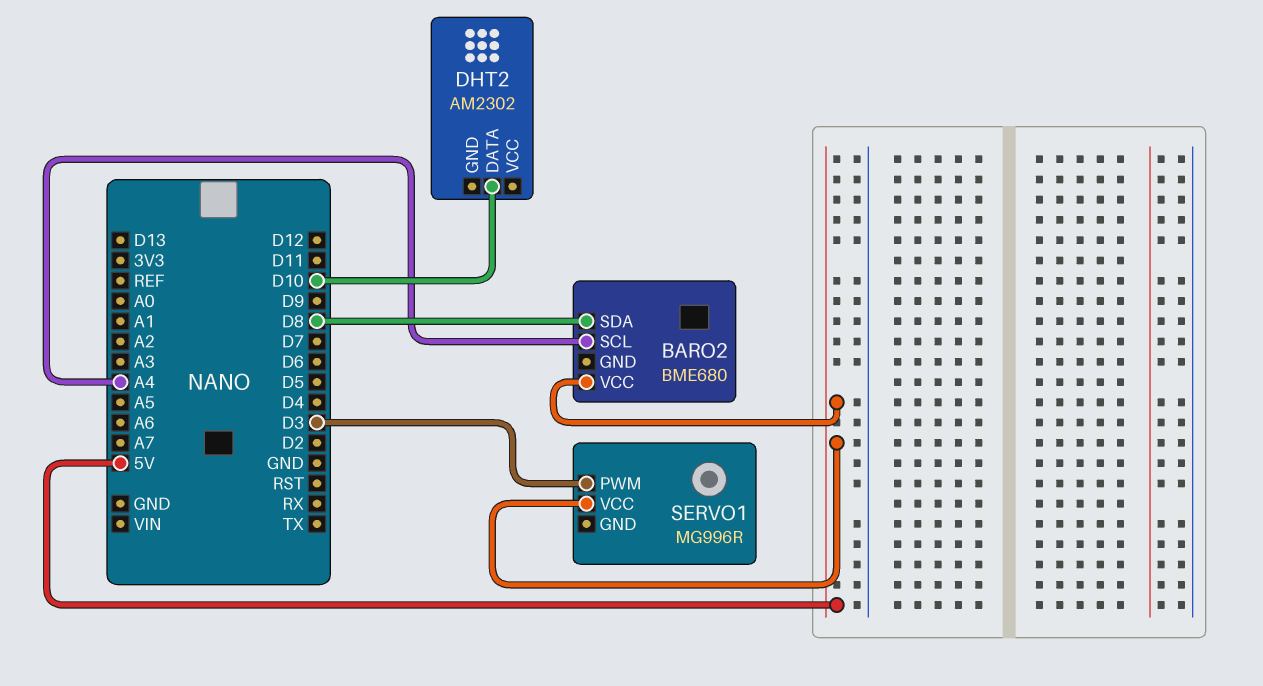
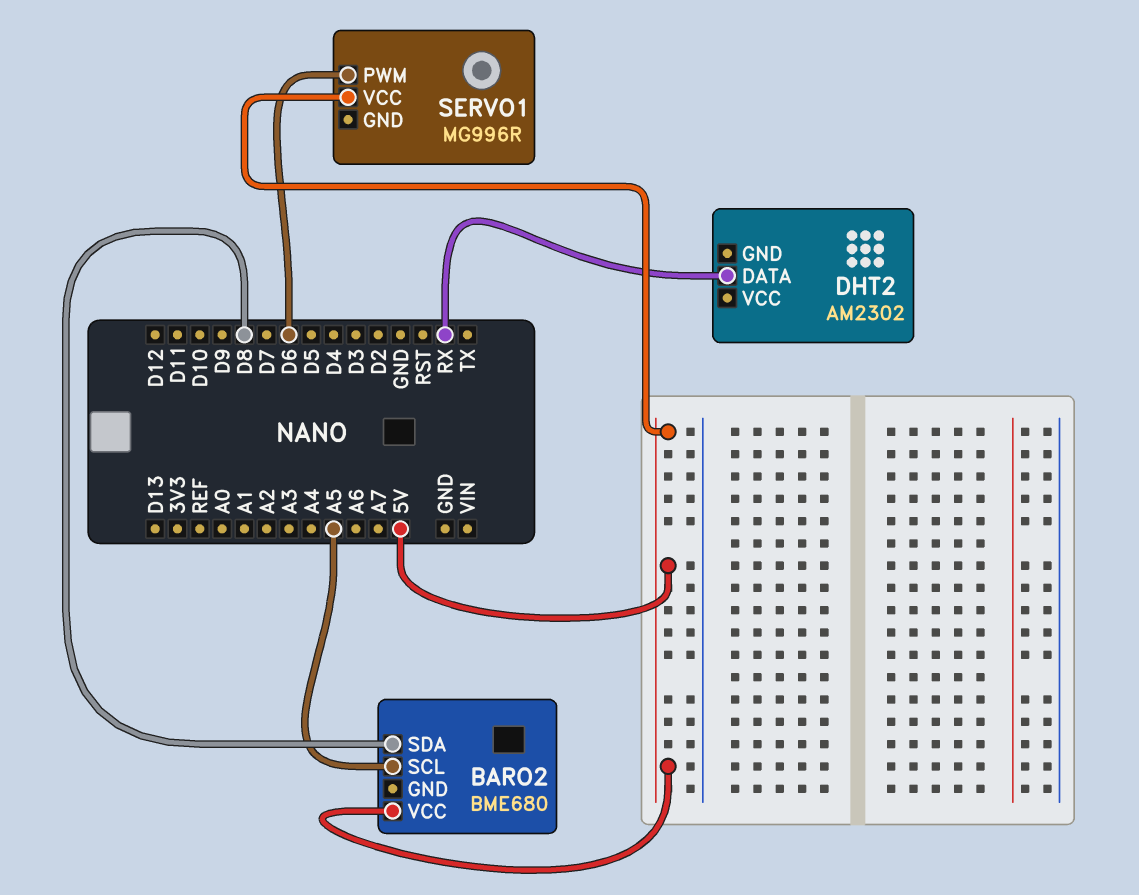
BARO2 pin SCL: A4 -> A5
DHT2 pin DATA: D10 -> RX
SERVO1 pin PWM: D3 -> D6

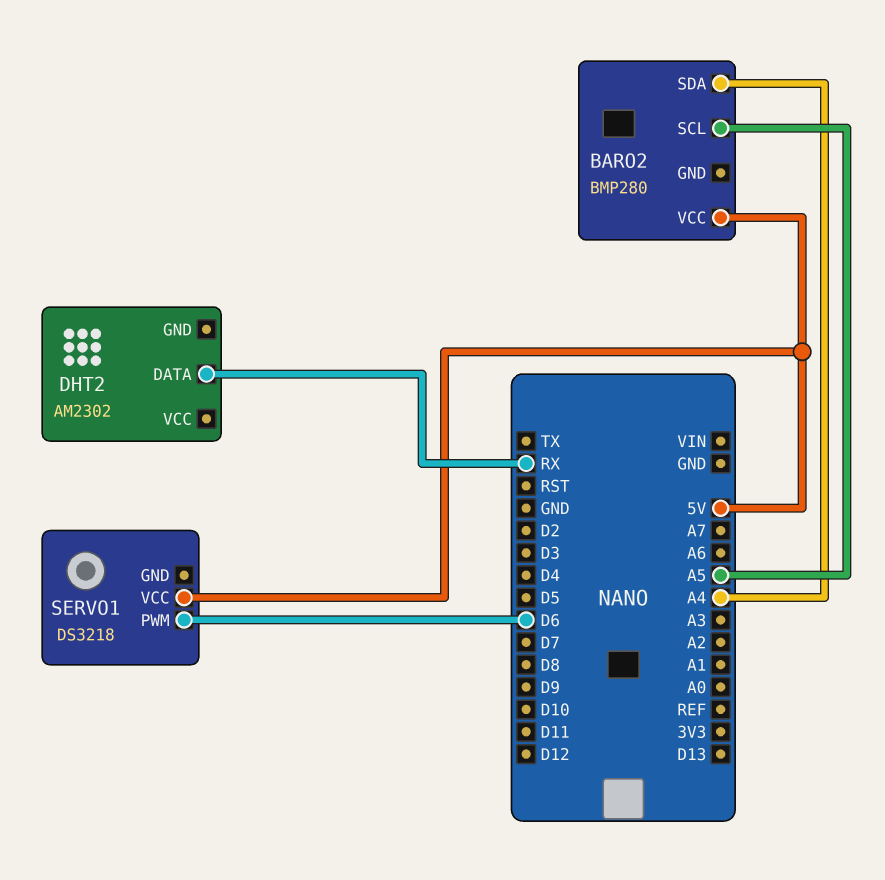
BARO2: BME680 -> BMP280
BARO2 pin SDA: D8 -> A4
SERVO1: MG996R -> DS3218

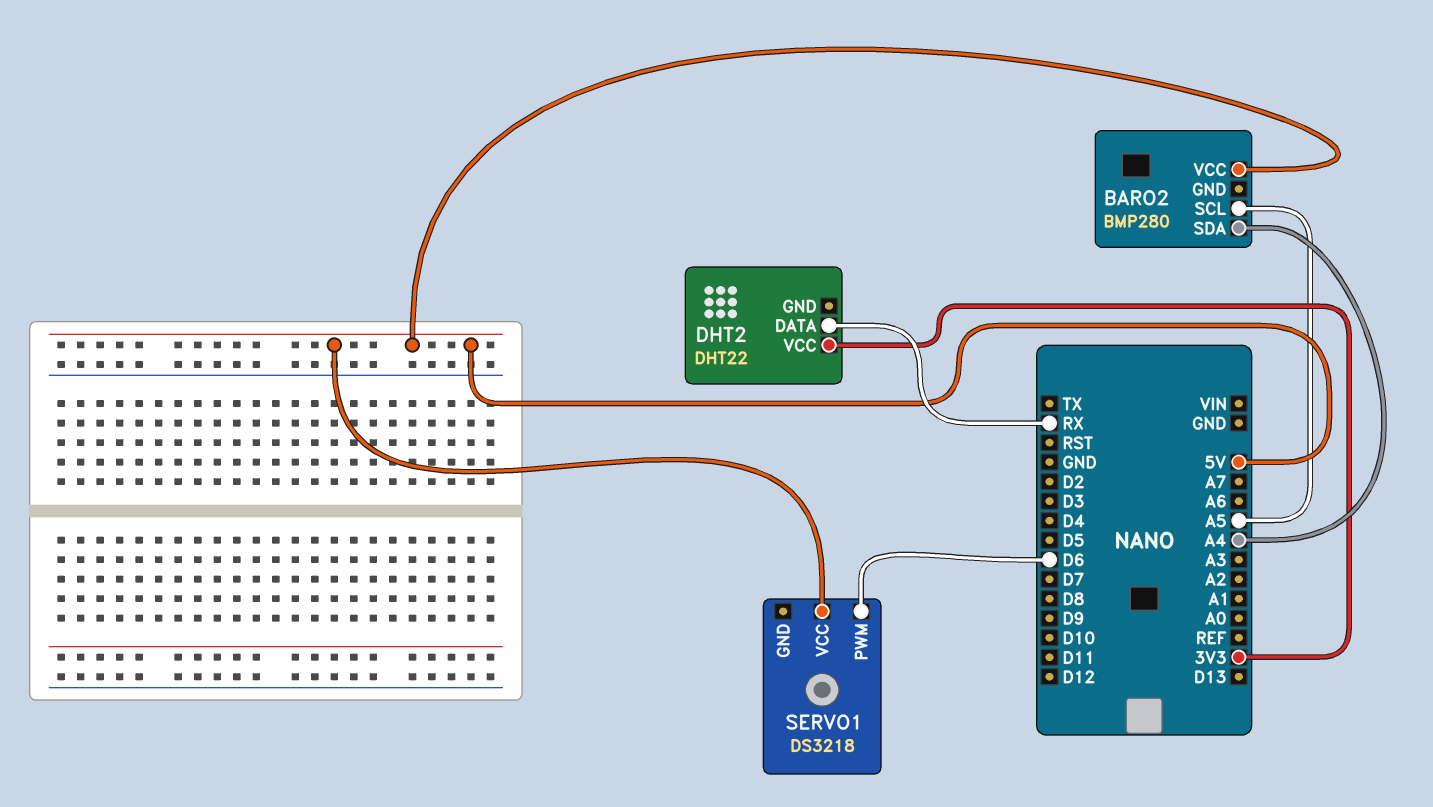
DHT2: AM2302 -> DHT22
DHT2 pin VCC: none -> 3V3

